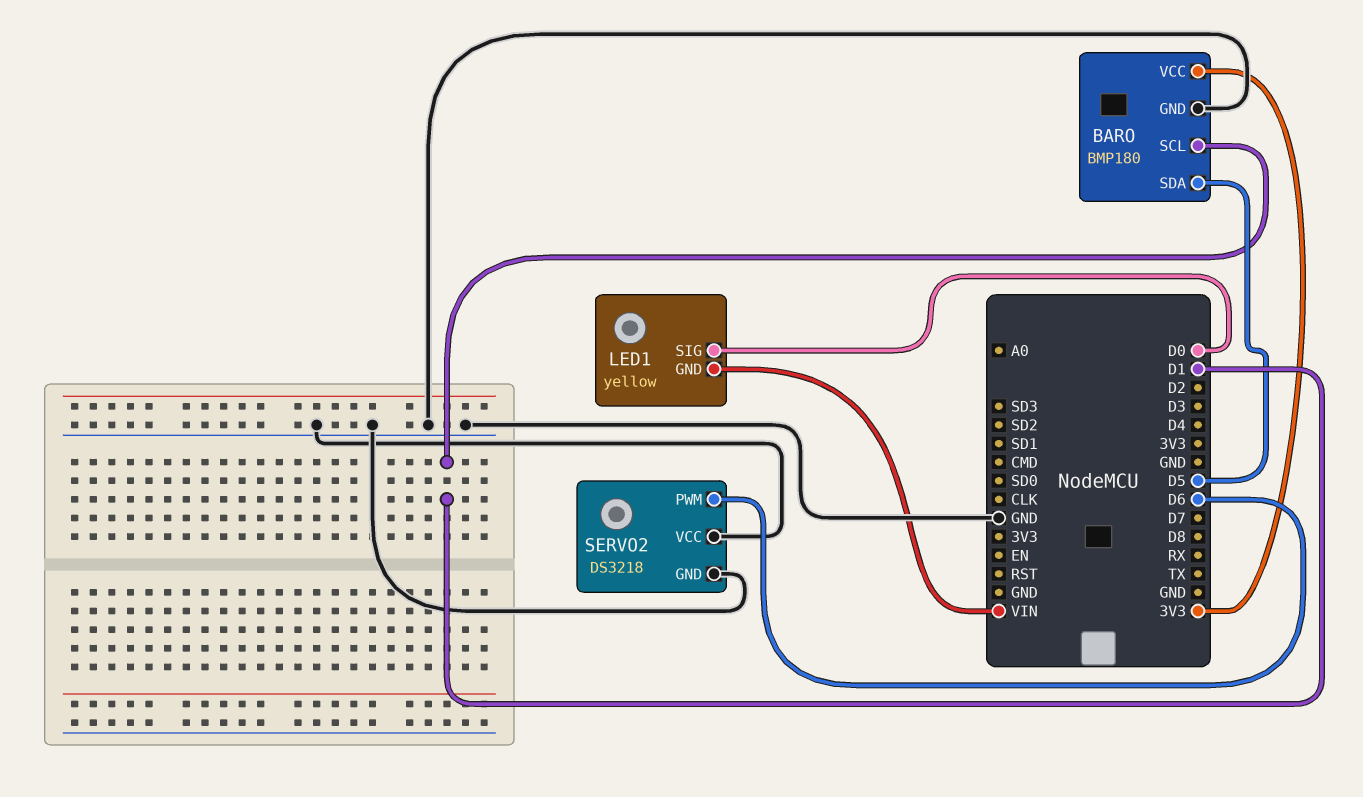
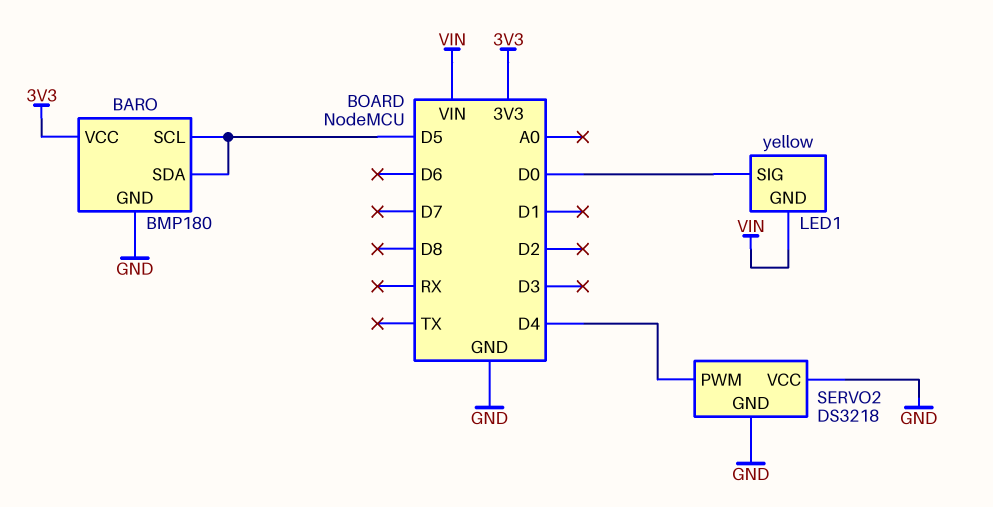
BARO pin SCL: D1 -> D5
SERVO2 pin PWM: D6 -> D4

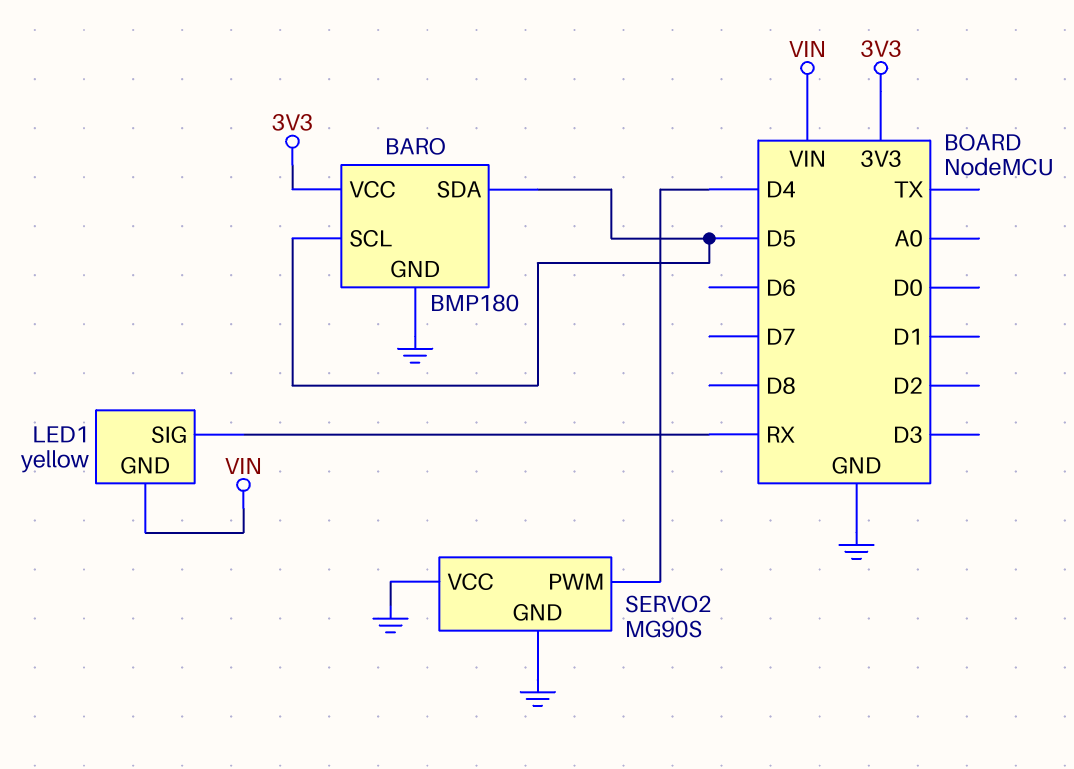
LED1 pin SIG: D0 -> RX
SERVO2: DS3218 -> MG90S

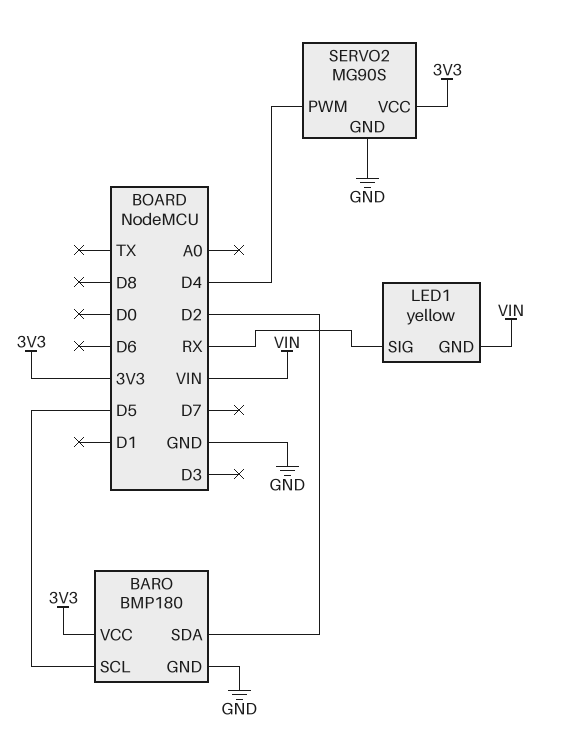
BARO pin SDA: D5 -> D2
SERVO2 pin VCC: GND -> 3V3

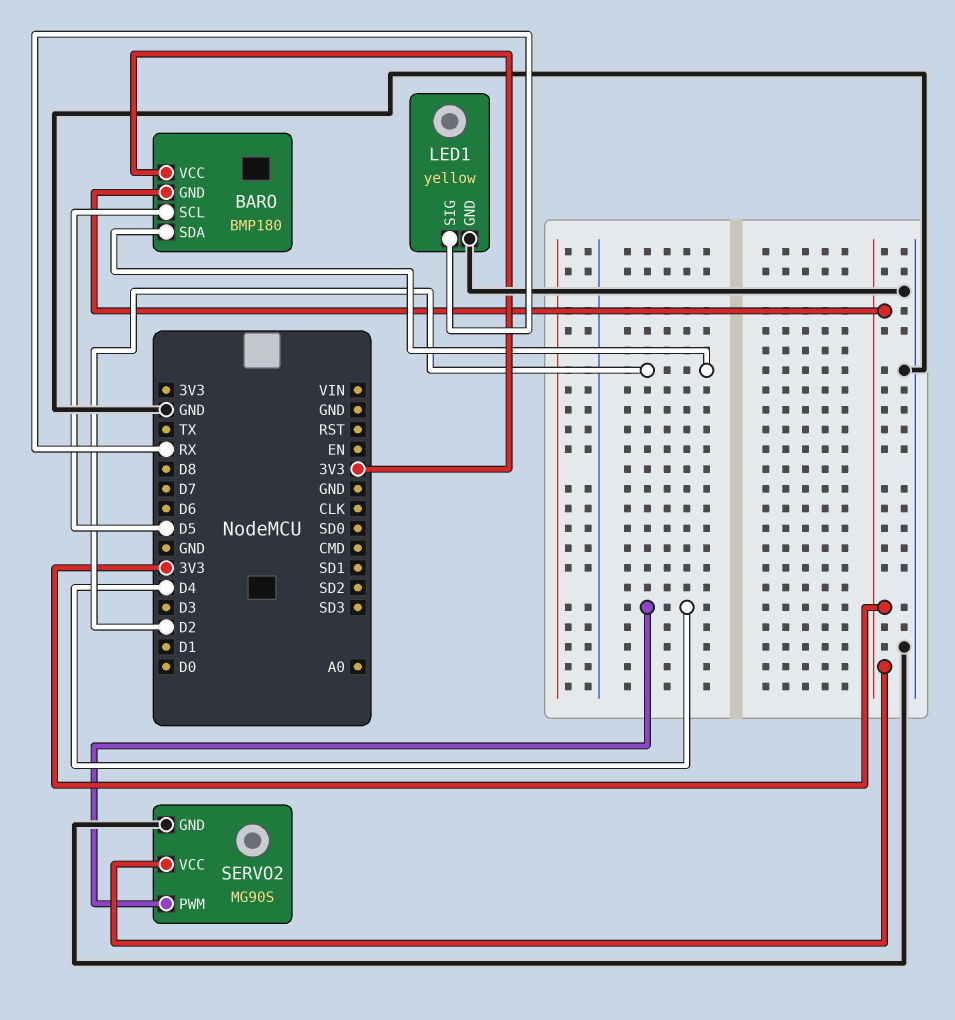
BARO pin GND: GND -> 3V3
LED1 pin GND: VIN -> GND

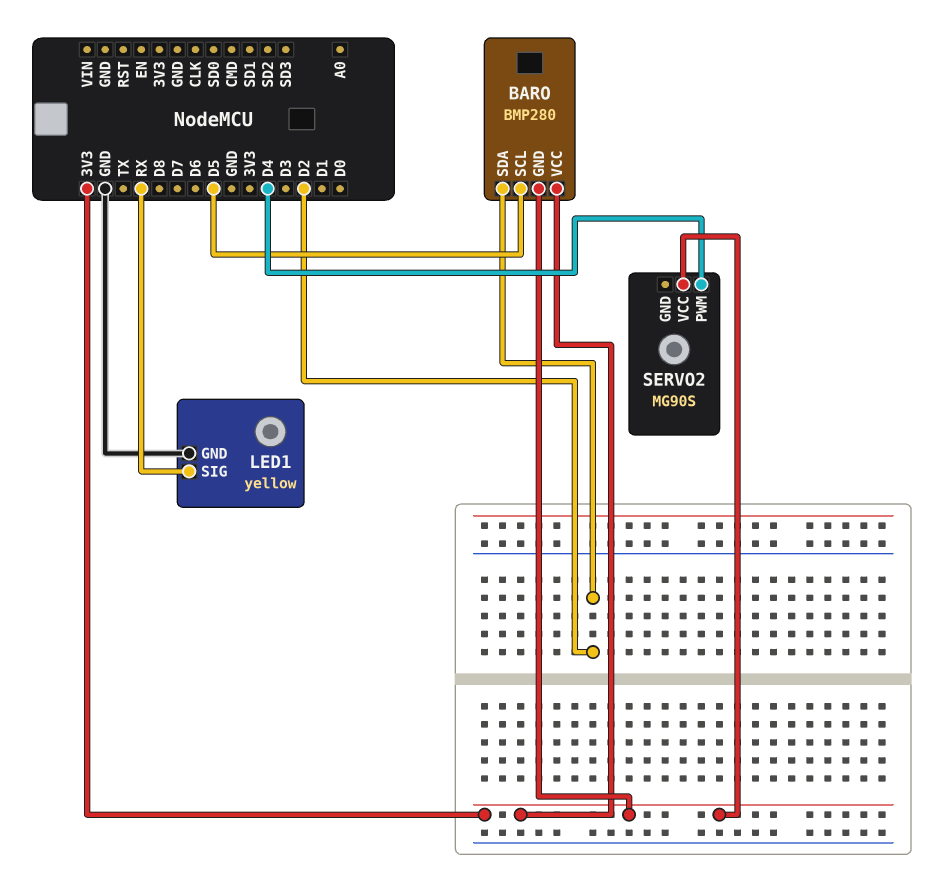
BARO: BMP180 -> BMP280
SERVO2 pin GND: GND -> none

